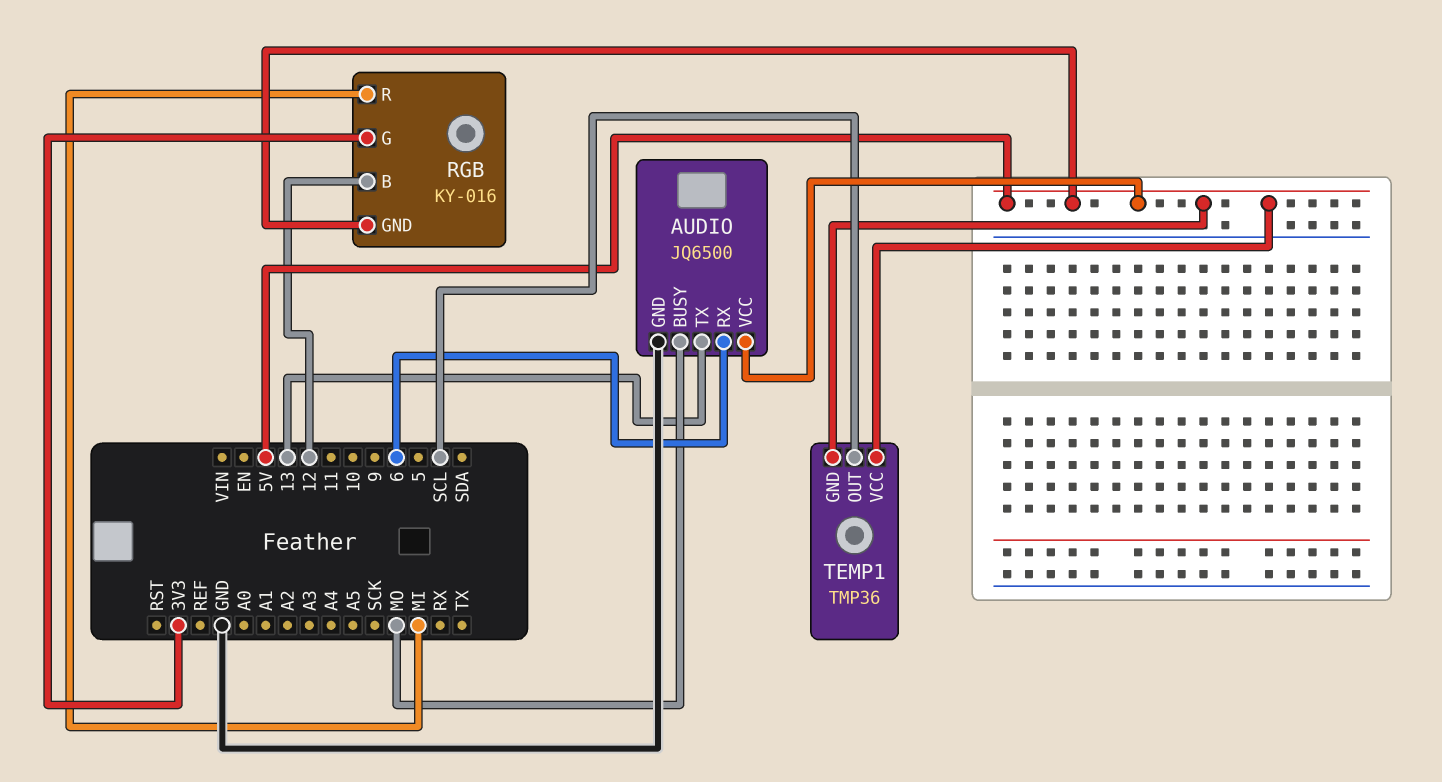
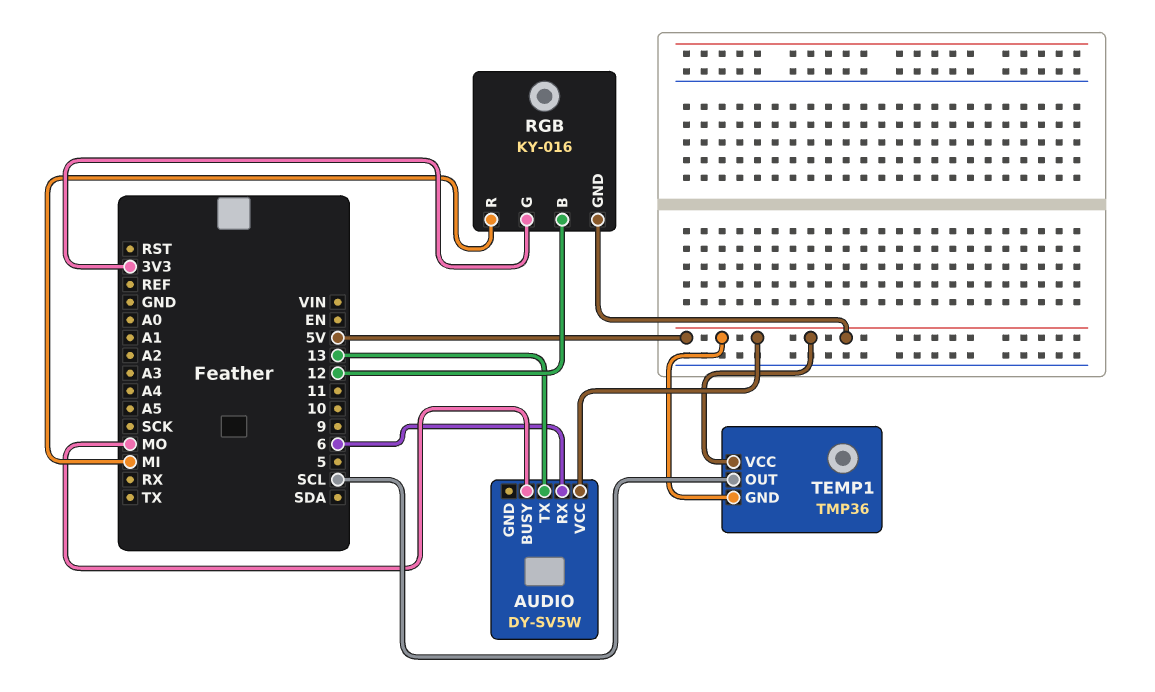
AUDIO: JQ6500 -> DY-SV5W
AUDIO pin GND: GND -> none

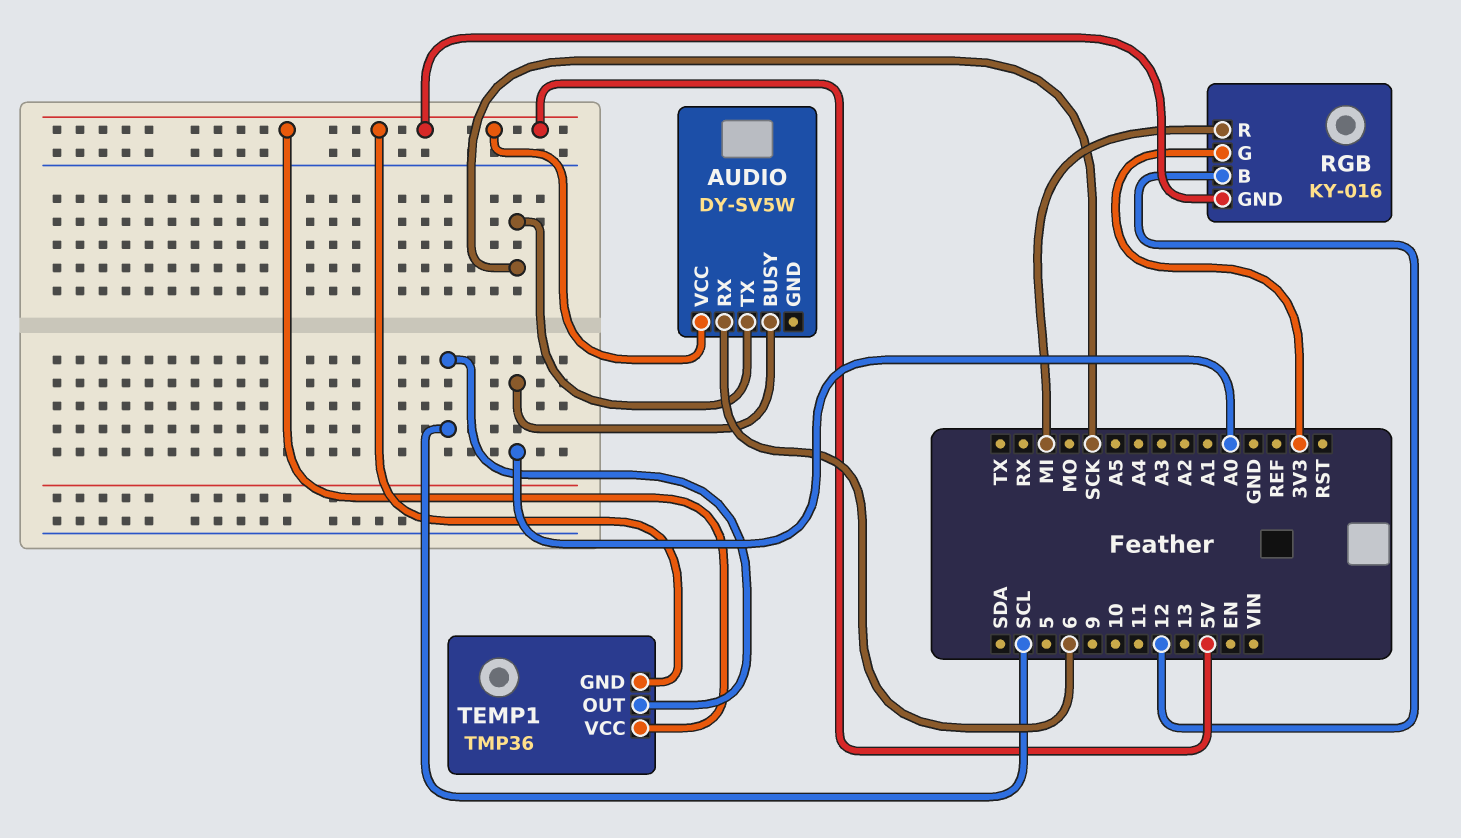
AUDIO pin BUSY: MO -> A0
AUDIO pin TX: 13 -> SCK

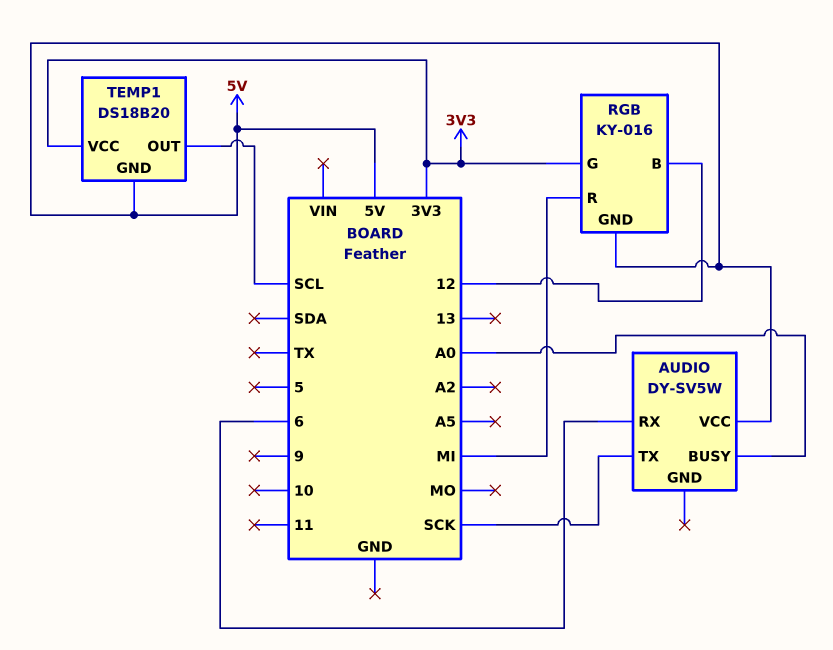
TEMP1: TMP36 -> DS18B20
TEMP1 pin VCC: 5V -> 3V3

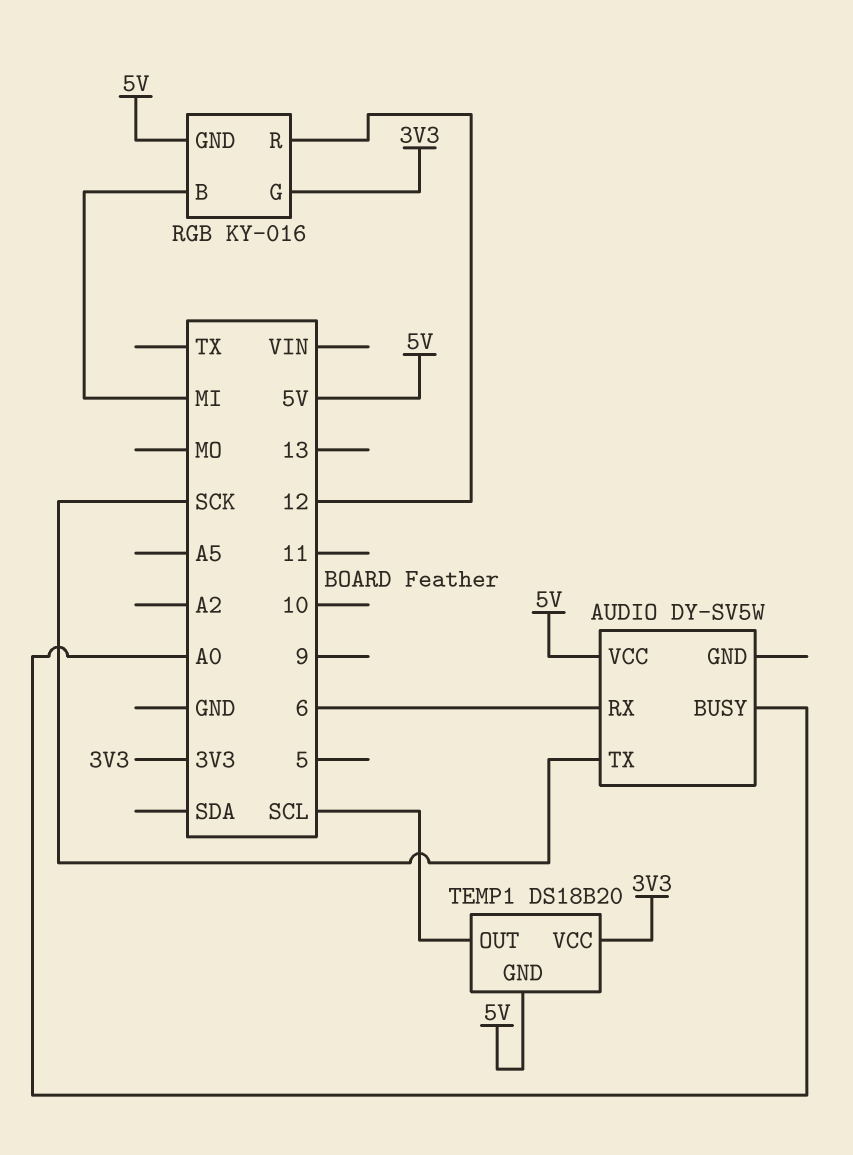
RGB pin B: 12 -> MI
RGB pin R: MI -> 12

